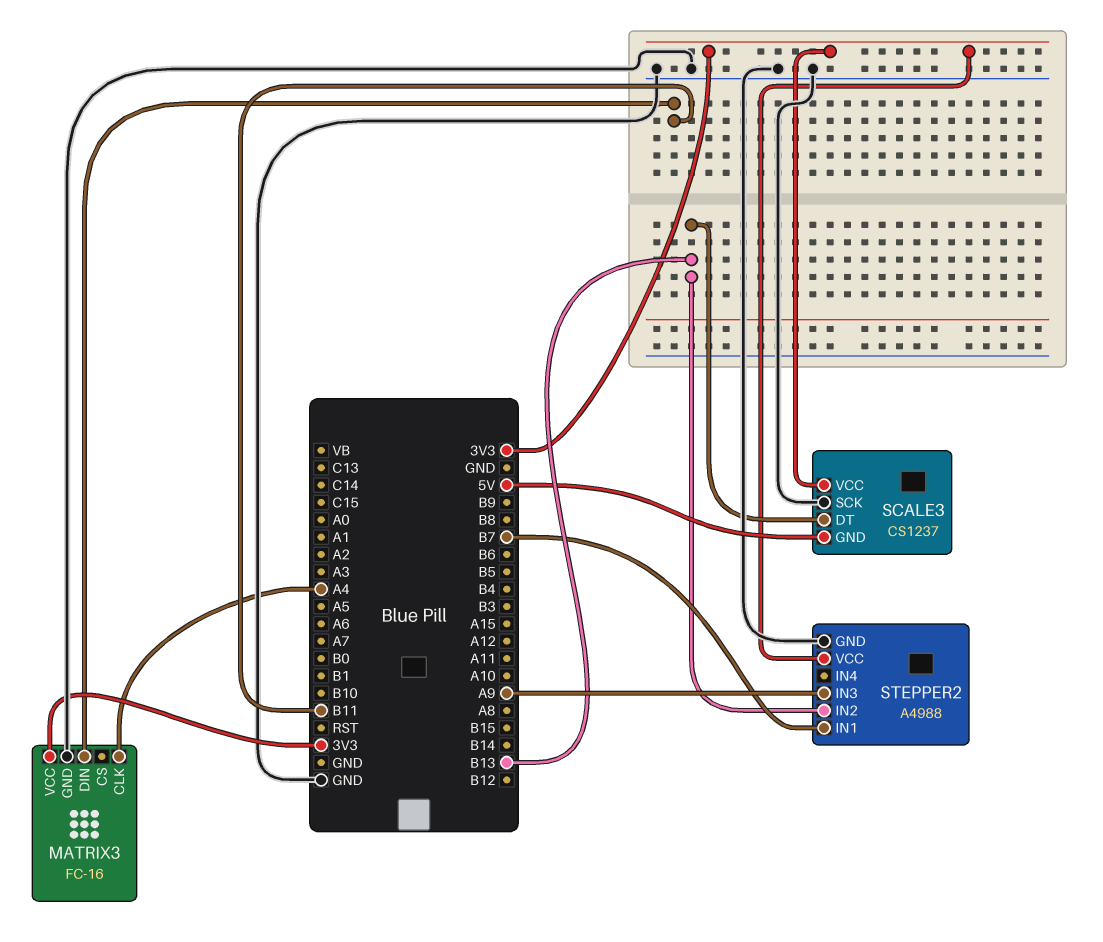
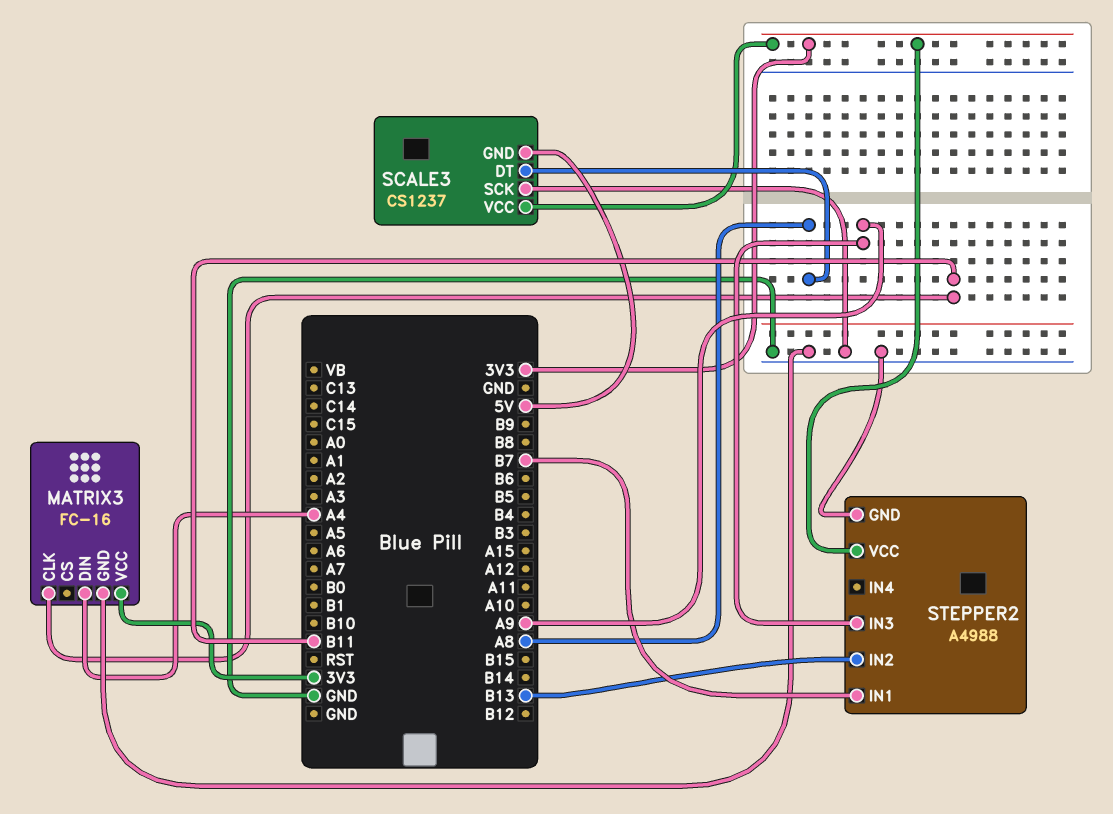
MATRIX3 pin CLK: A4 -> B11
MATRIX3 pin DIN: B11 -> A4
SCALE3 pin DT: B13 -> A8

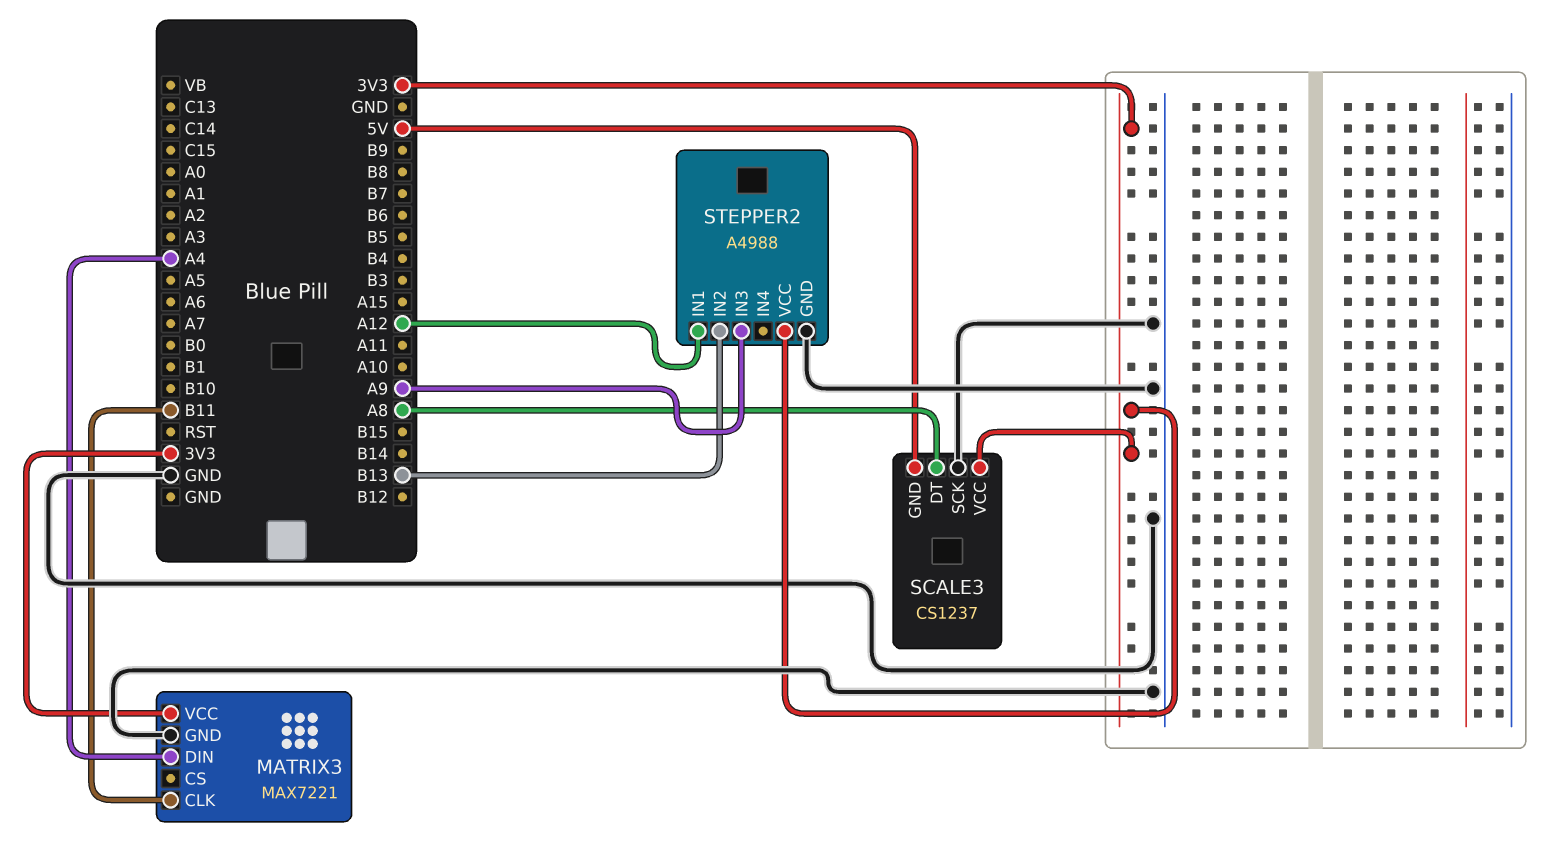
MATRIX3: FC-16 -> MAX7221
STEPPER2 pin IN1: B7 -> A12

